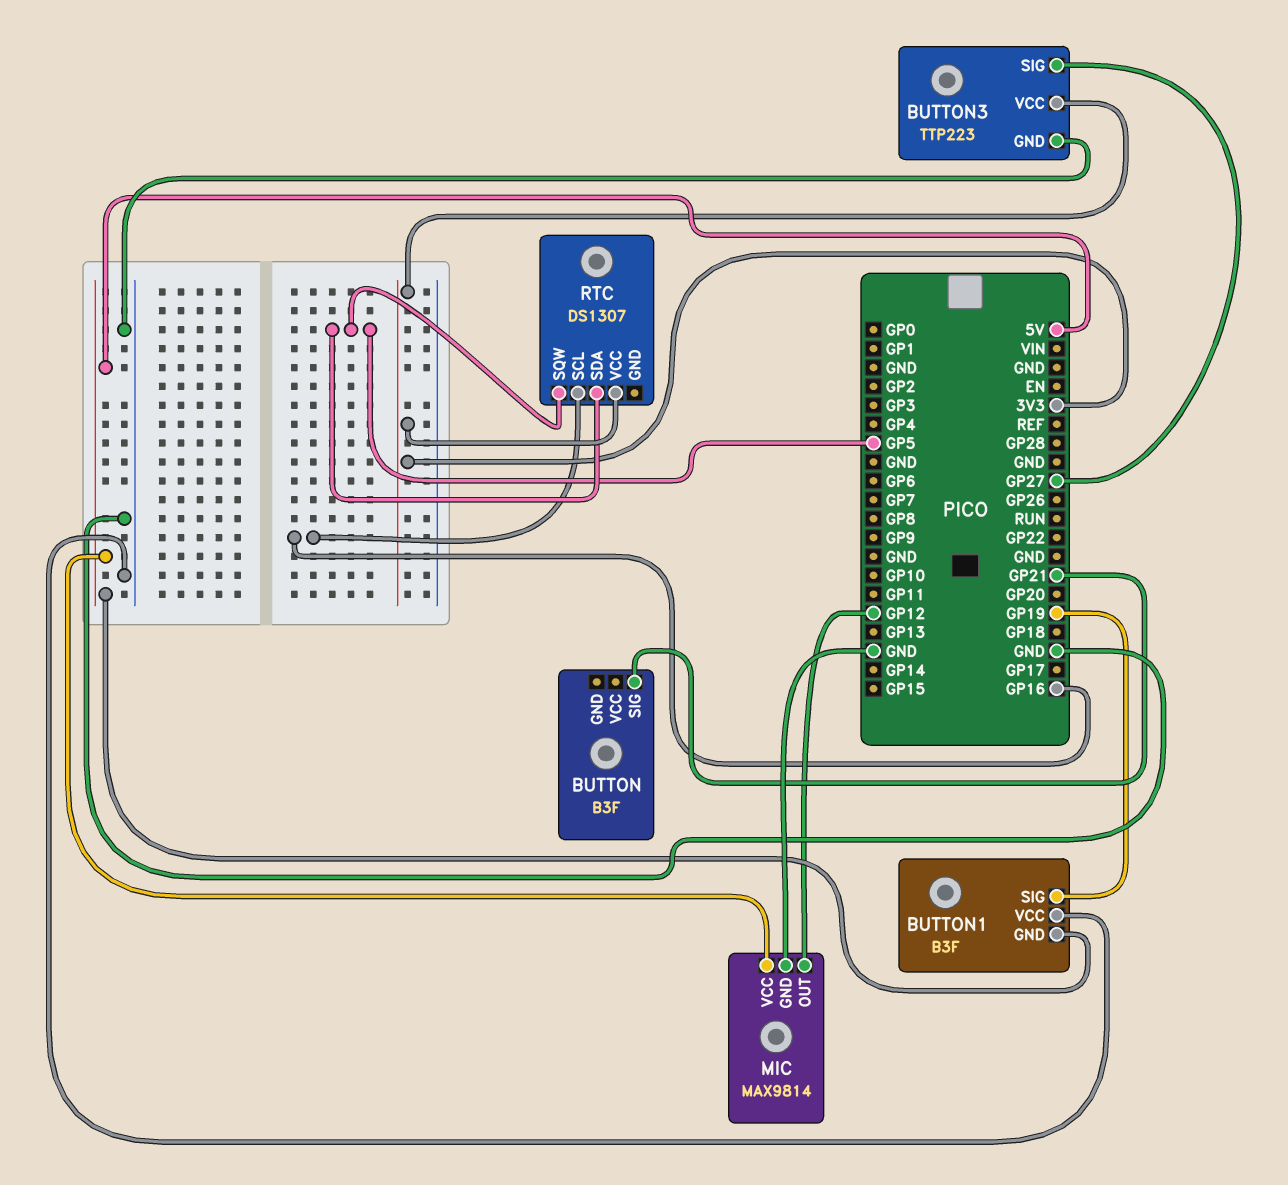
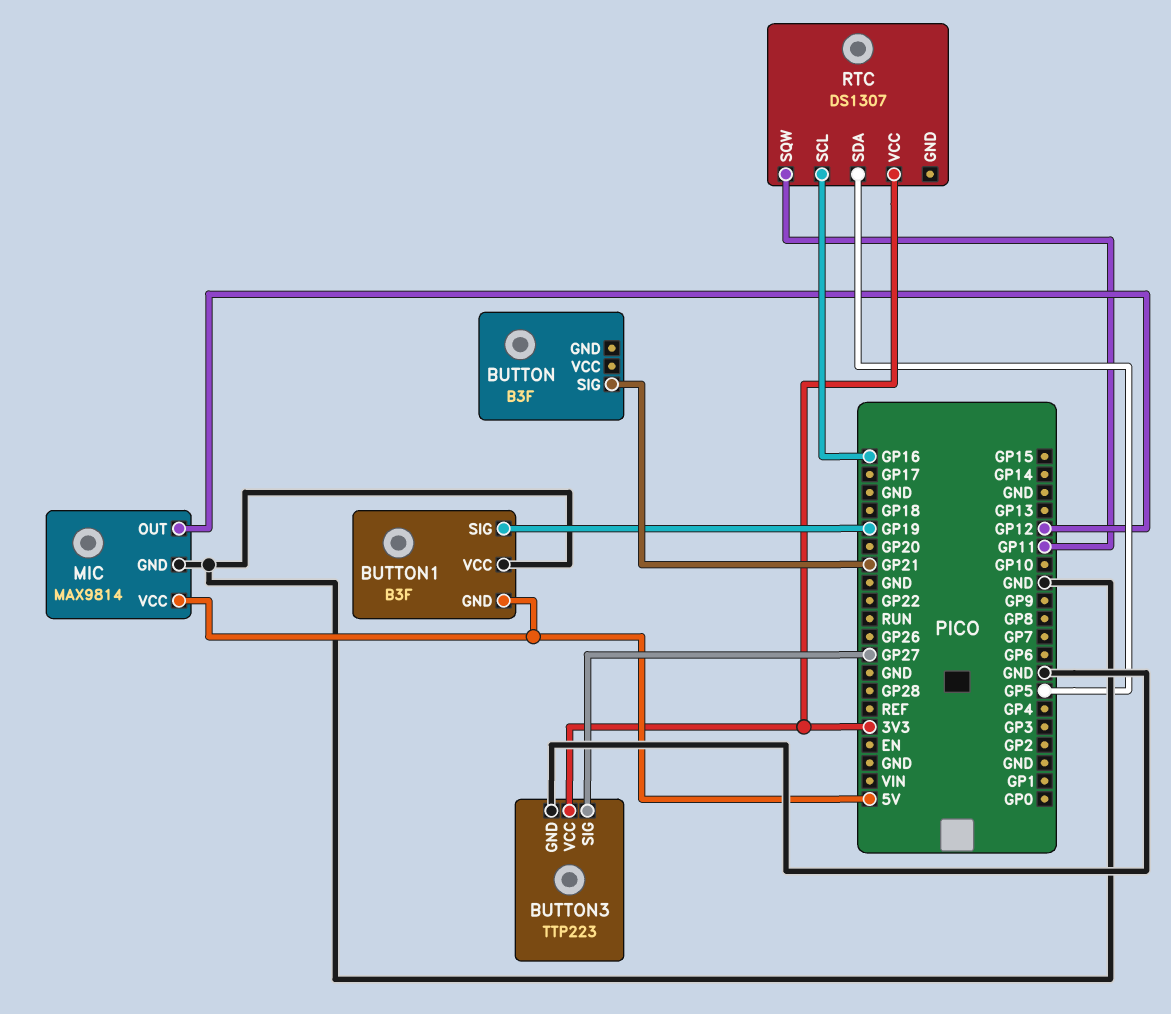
RTC pin SQW: GP5 -> GP11

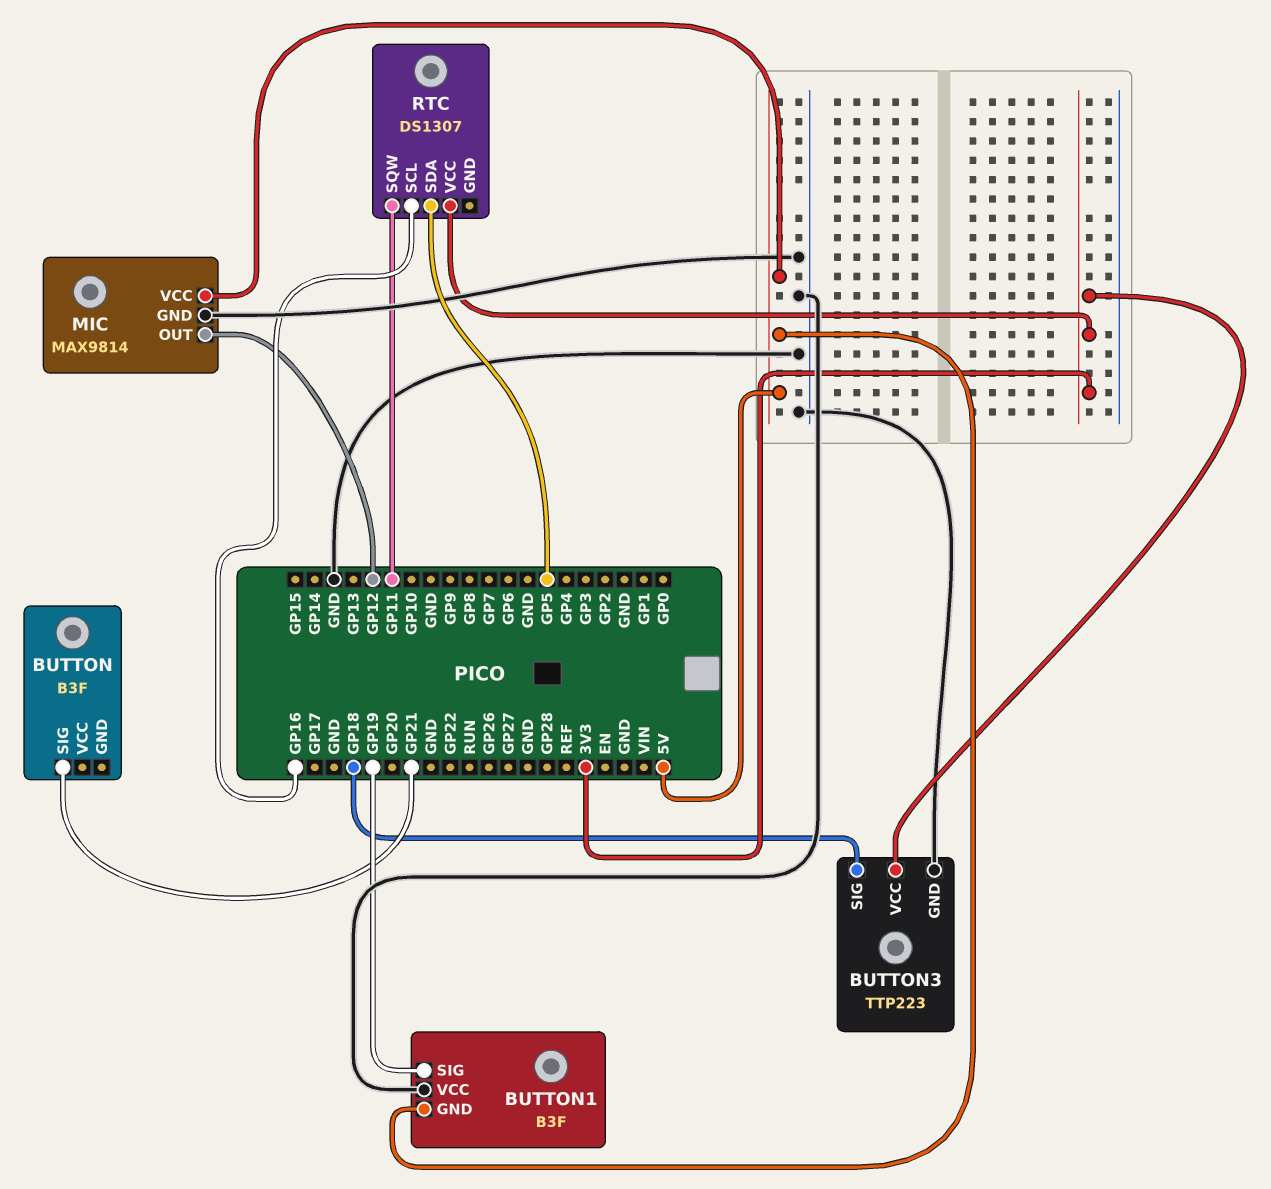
BUTTON3 pin SIG: GP27 -> GP18

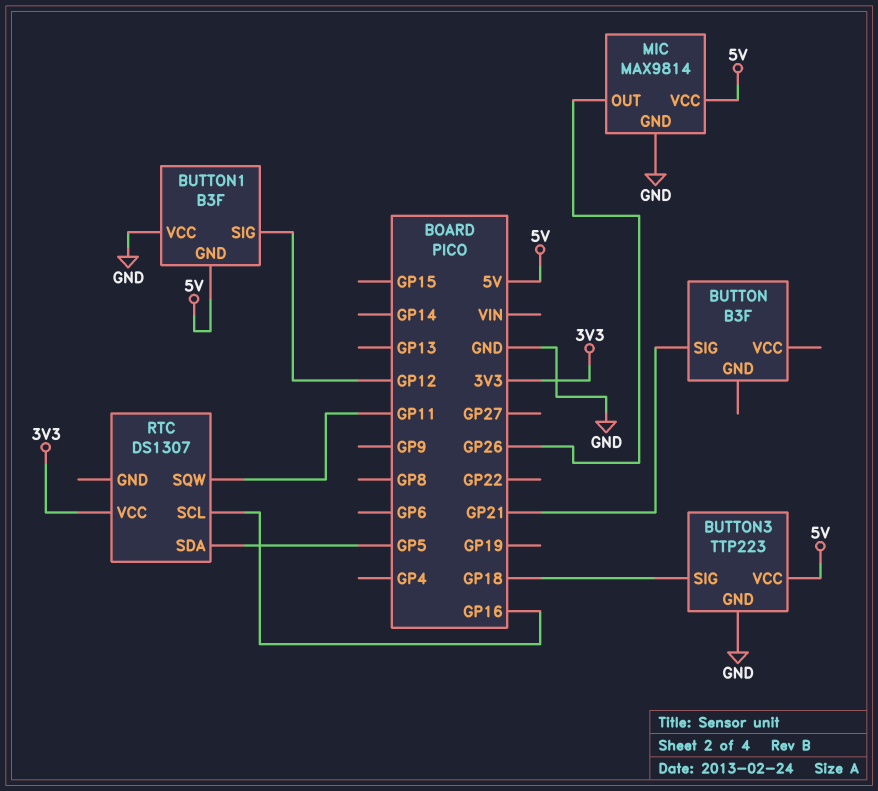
BUTTON1 pin SIG: GP19 -> GP12
BUTTON3 pin VCC: 3V3 -> 5V
MIC pin OUT: GP12 -> GP26

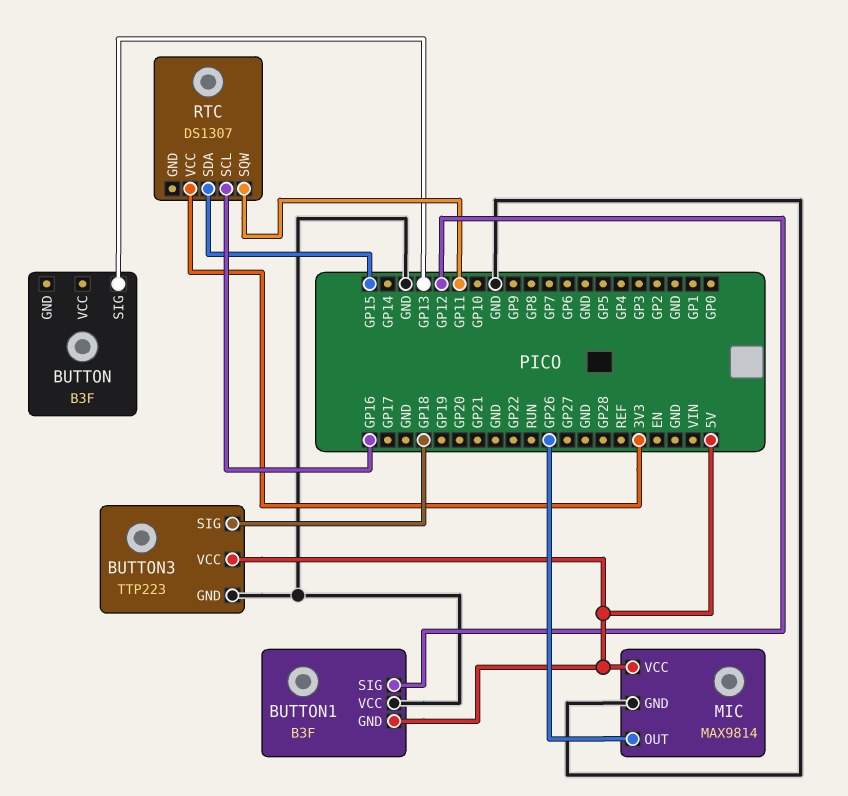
BUTTON pin SIG: GP21 -> GP13
RTC pin SDA: GP5 -> GP15

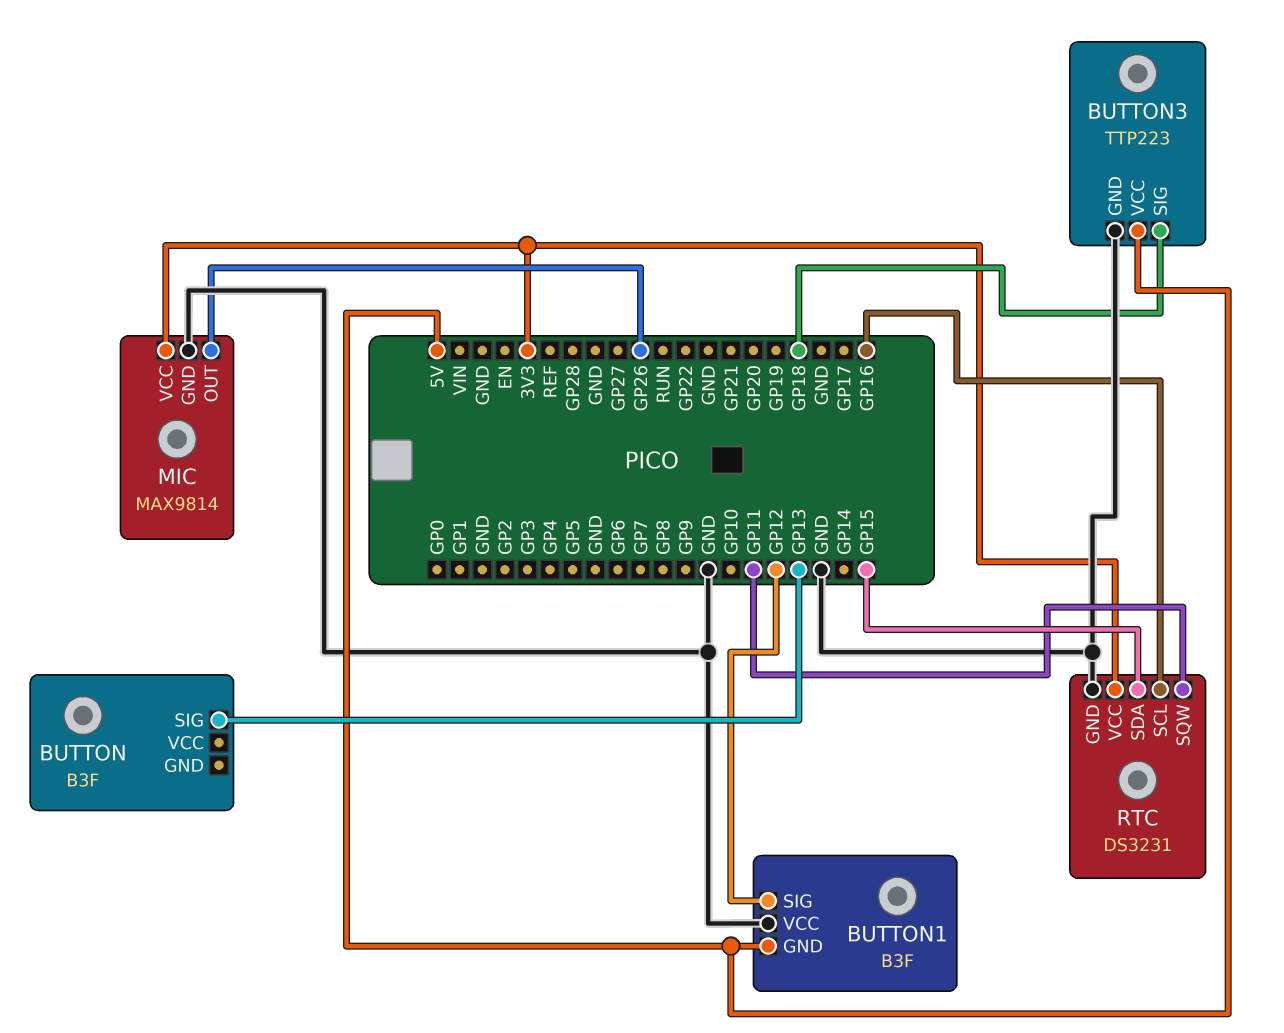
MIC pin VCC: 5V -> 3V3
RTC: DS1307 -> DS3231
RTC pin GND: none -> GND

